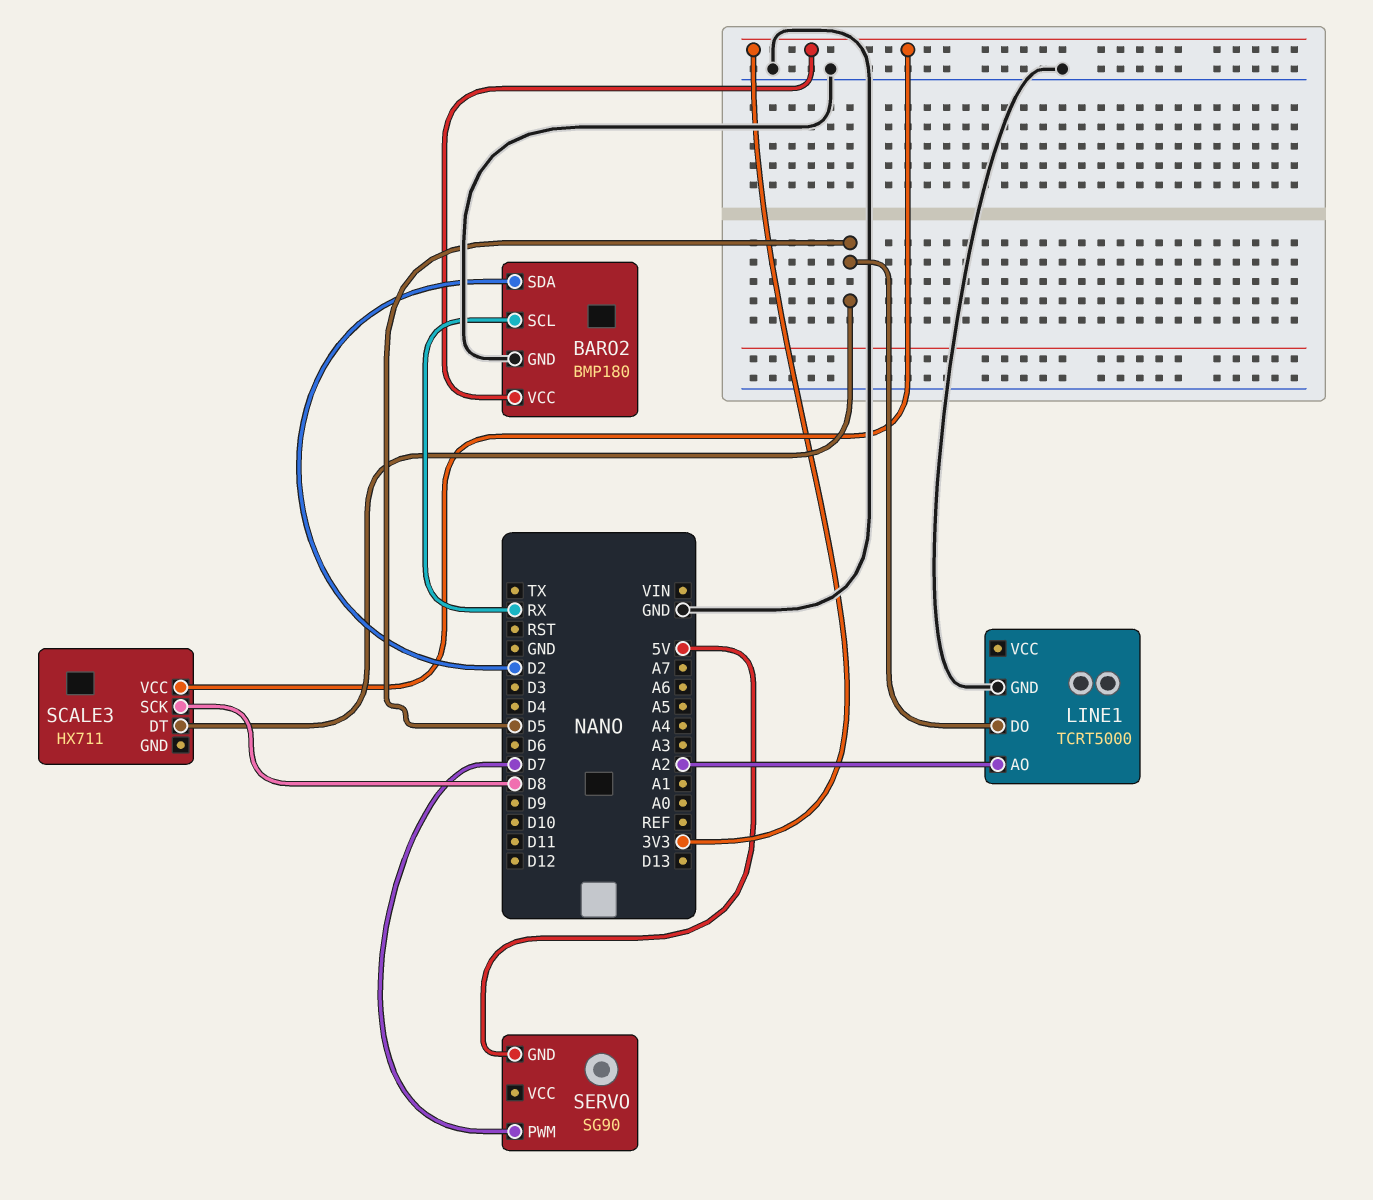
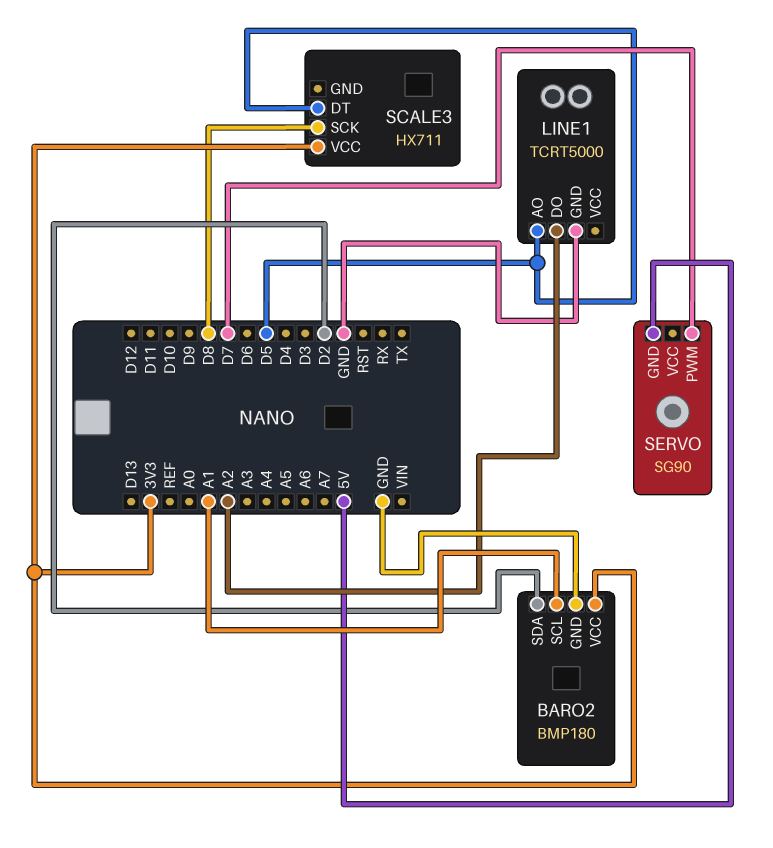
BARO2 pin SCL: RX -> A1
LINE1 pin AO: A2 -> D5
LINE1 pin DO: D5 -> A2

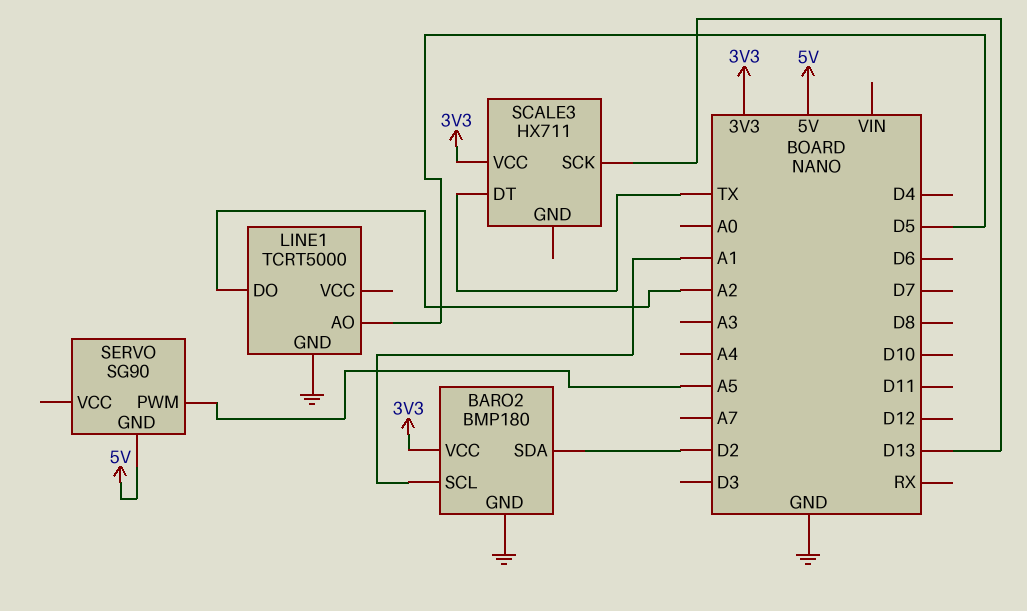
SCALE3 pin DT: D5 -> TX
SCALE3 pin SCK: D8 -> D13
SERVO pin PWM: D7 -> A5

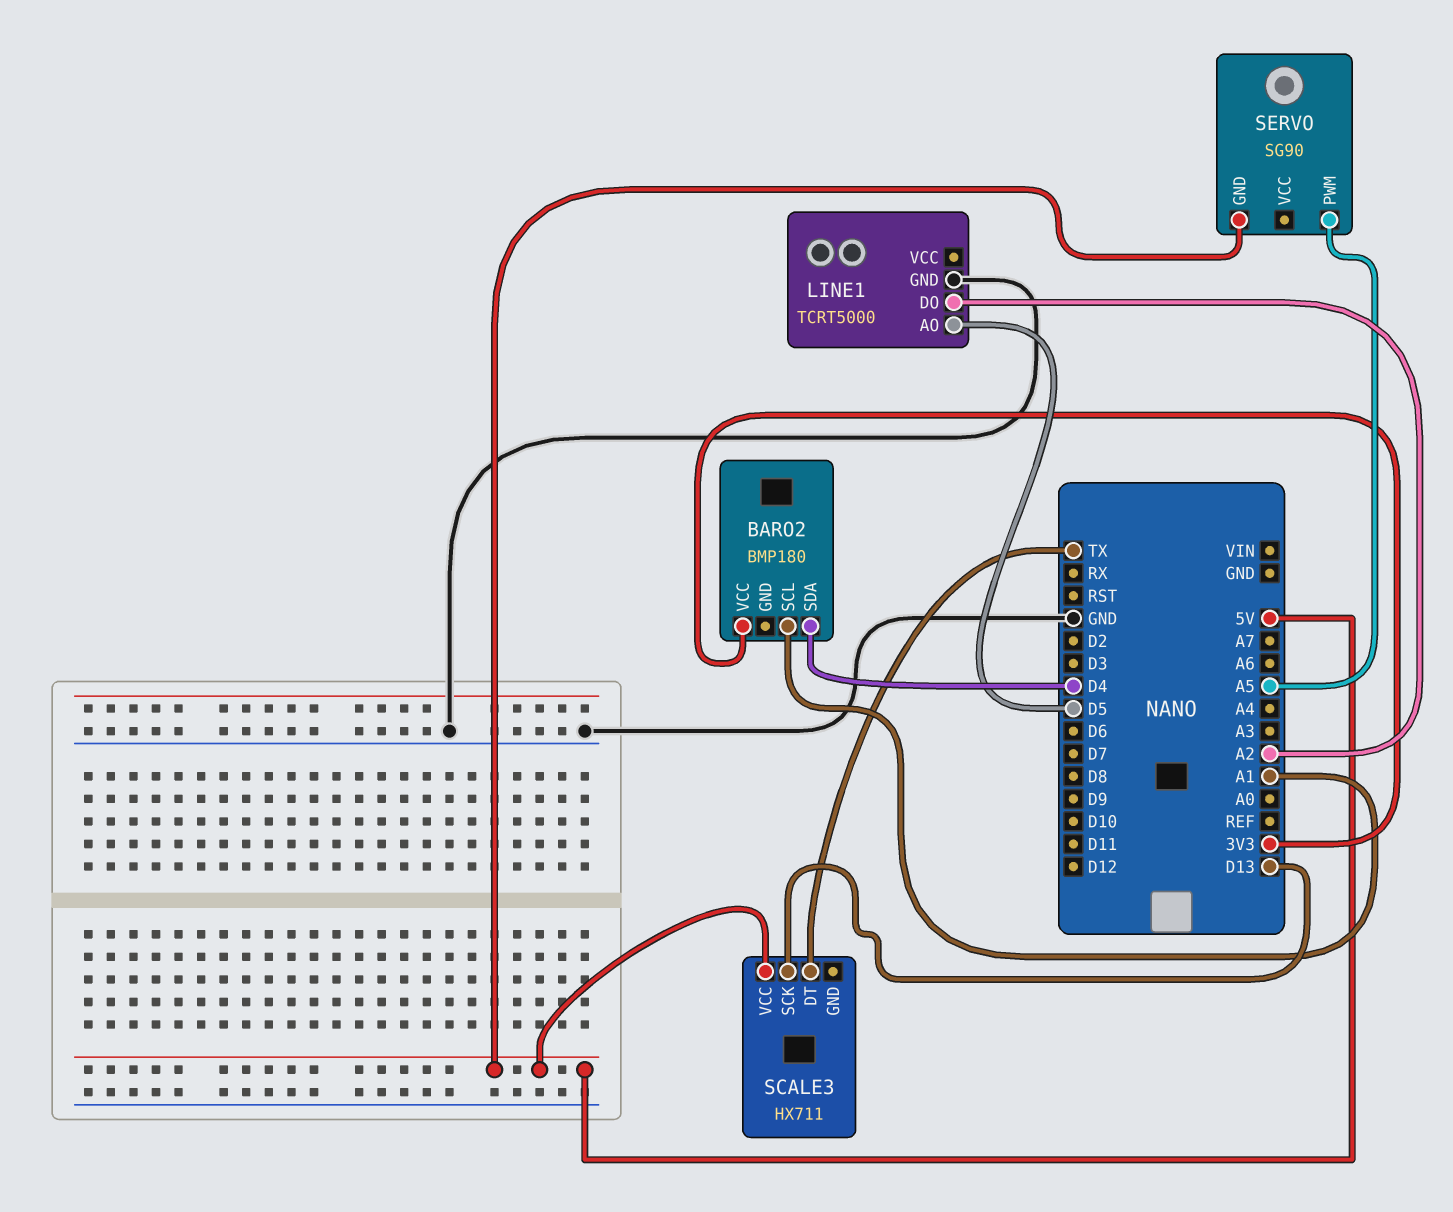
BARO2 pin GND: GND -> none
BARO2 pin SDA: D2 -> D4
SCALE3 pin VCC: 3V3 -> 5V

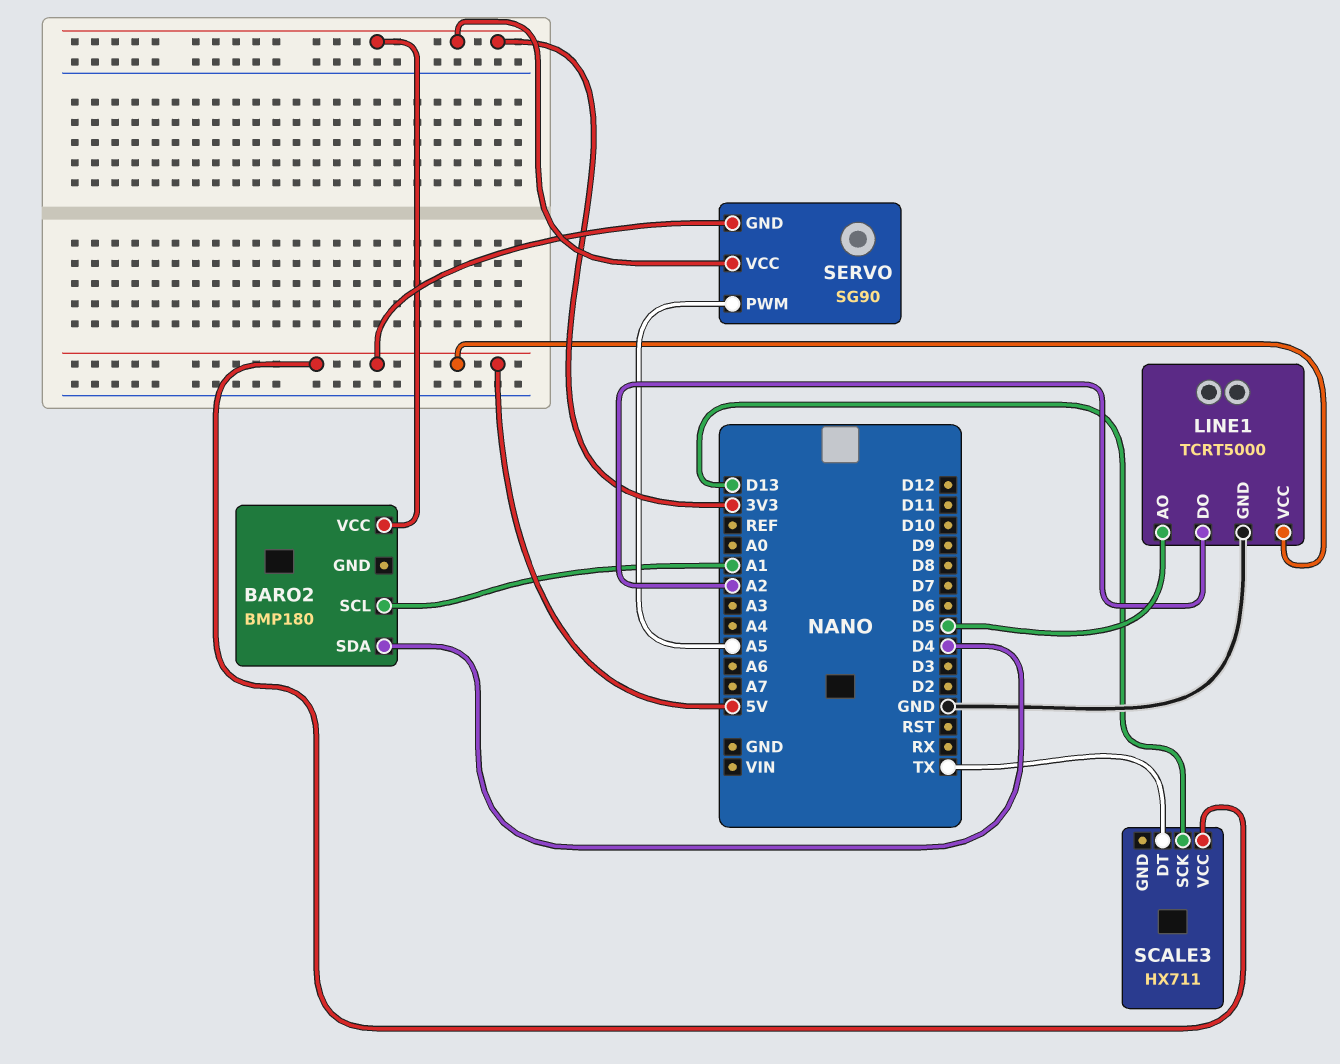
LINE1 pin VCC: none -> 5V
SERVO pin VCC: none -> 3V3

